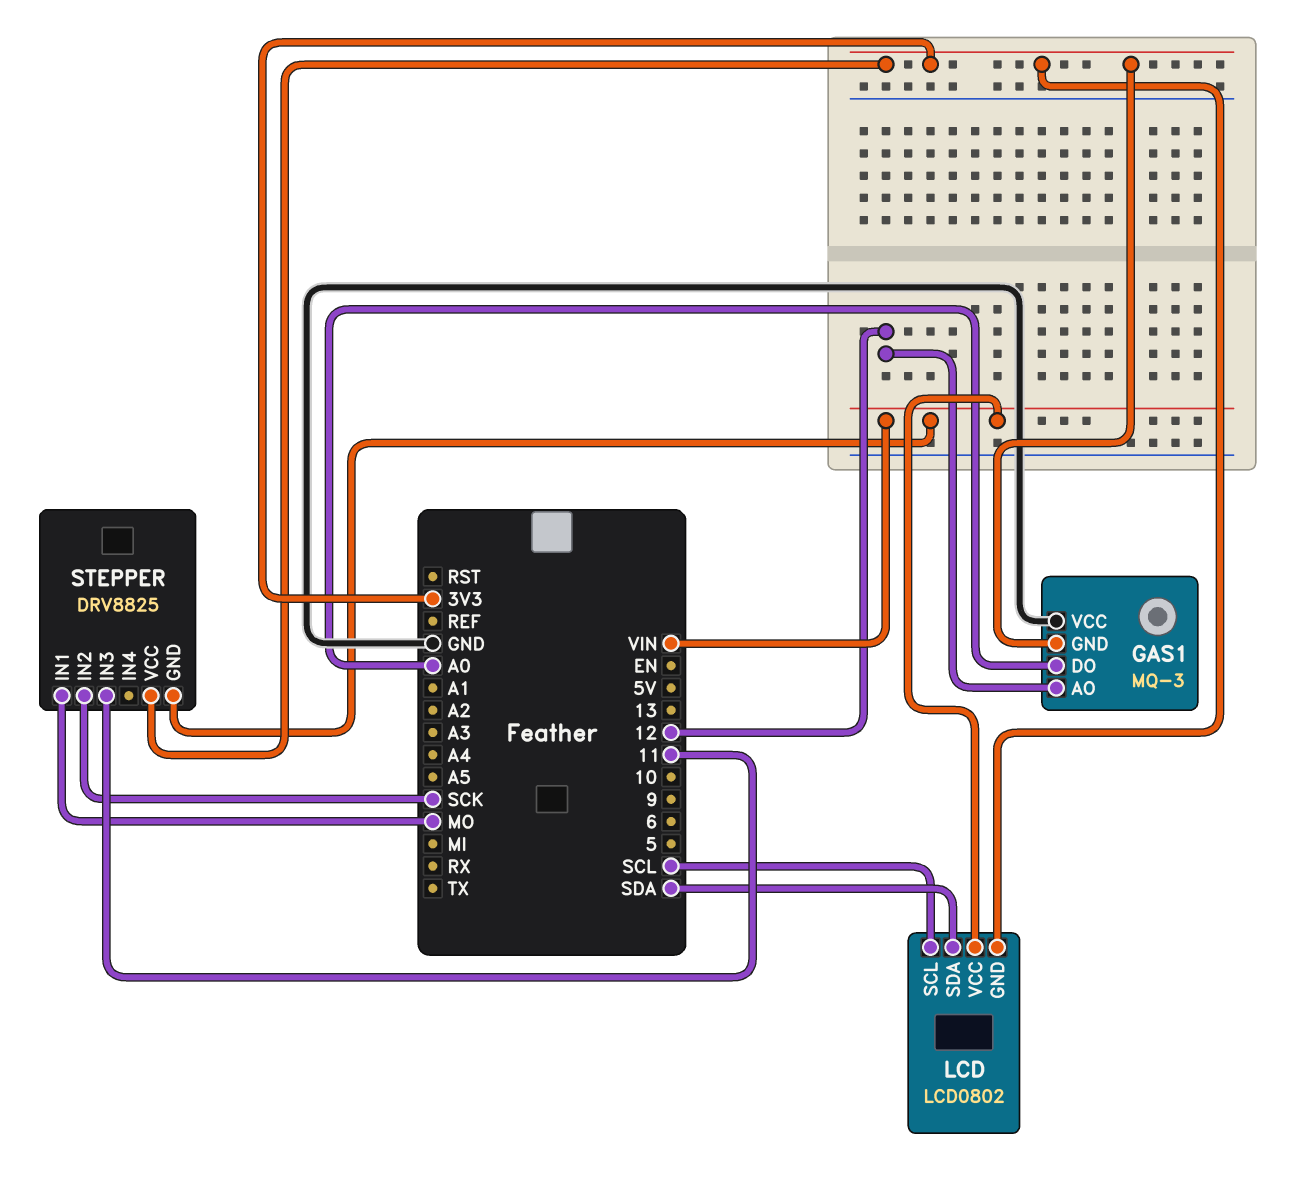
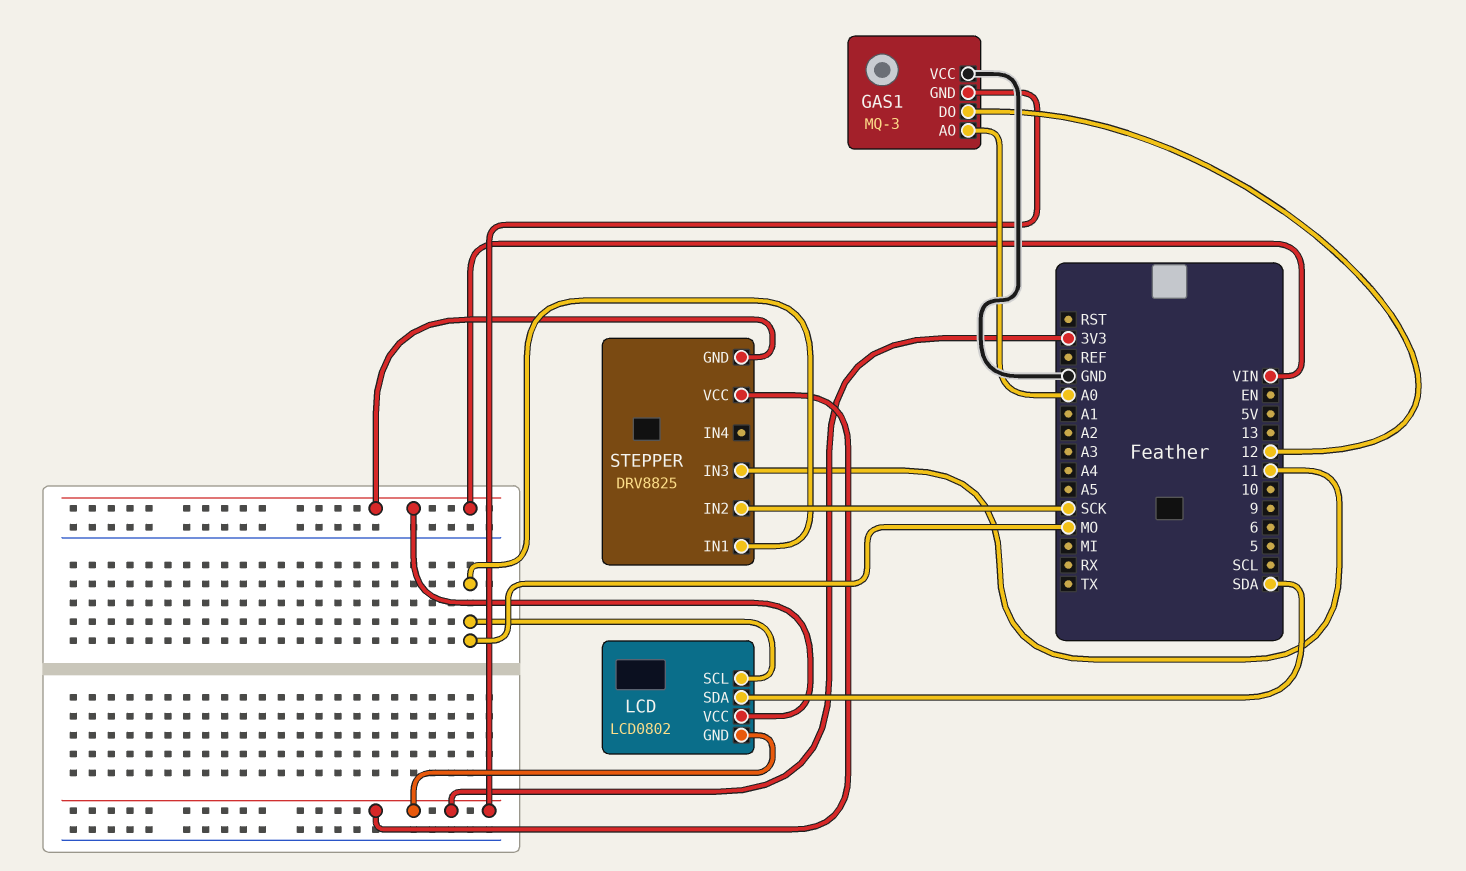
GAS1 pin AO: 12 -> A0
GAS1 pin DO: A0 -> 12
LCD pin SCL: SCL -> MO

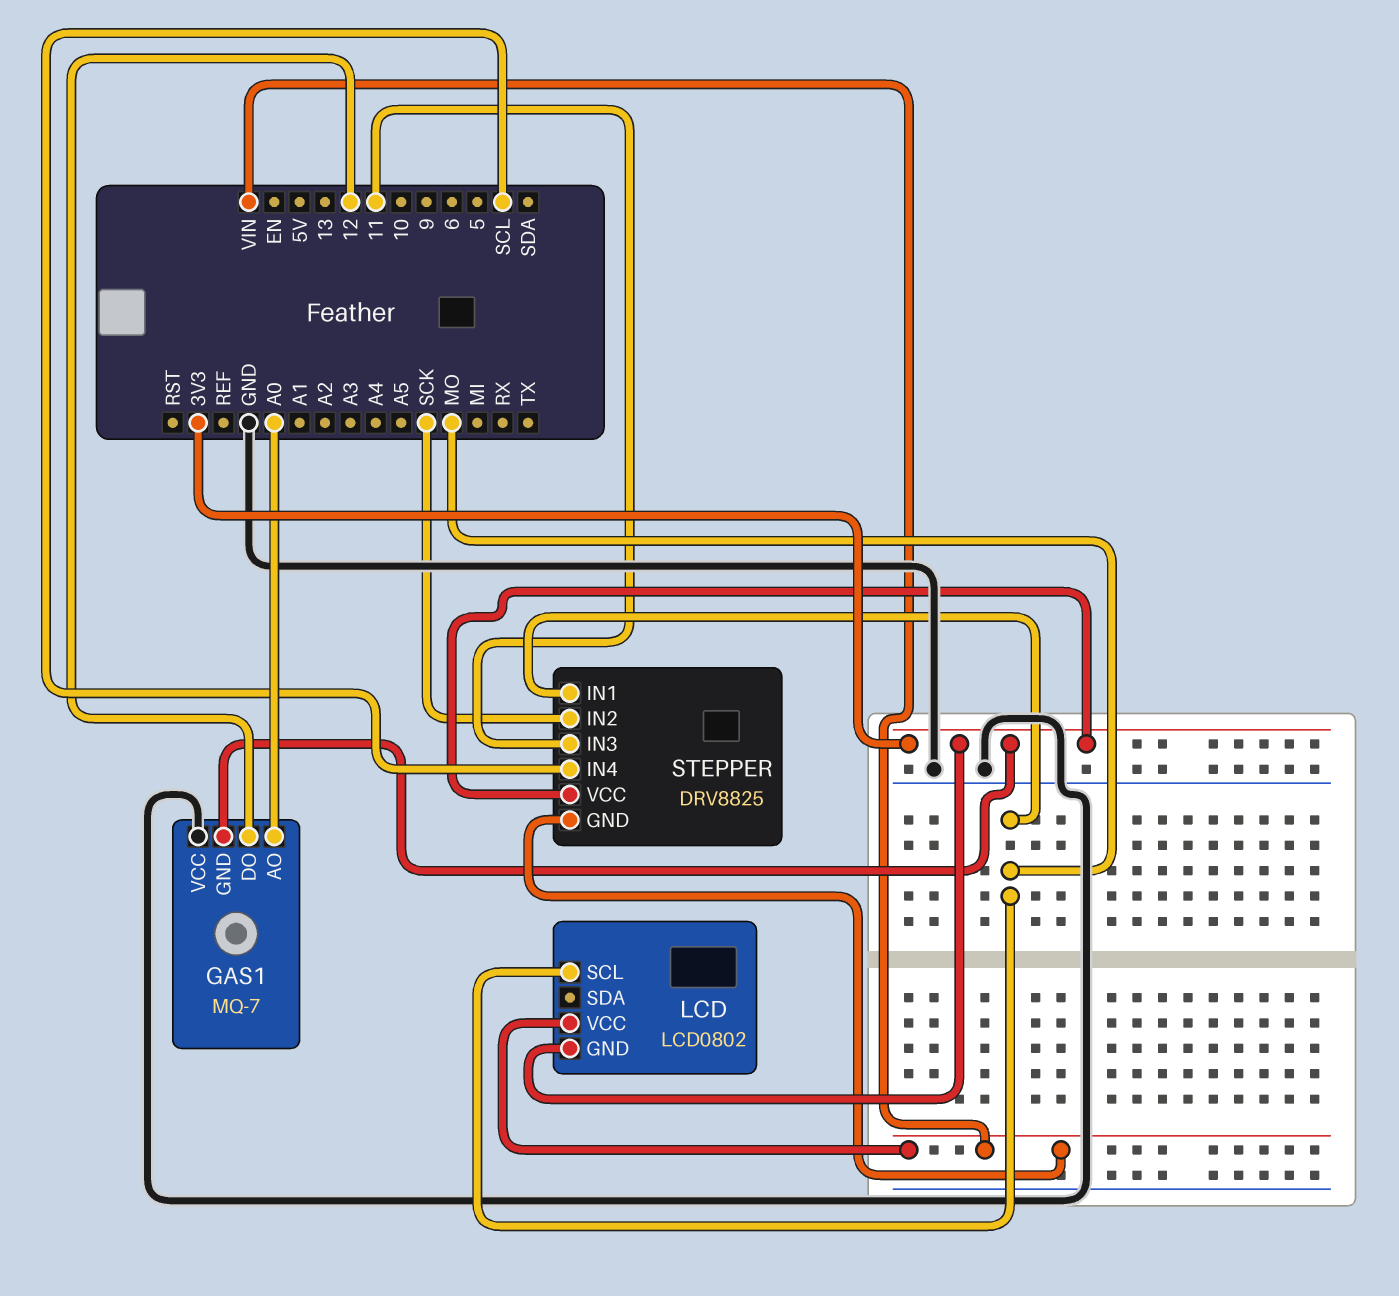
GAS1: MQ-3 -> MQ-7
LCD pin SDA: SDA -> none
STEPPER pin IN4: none -> SCL

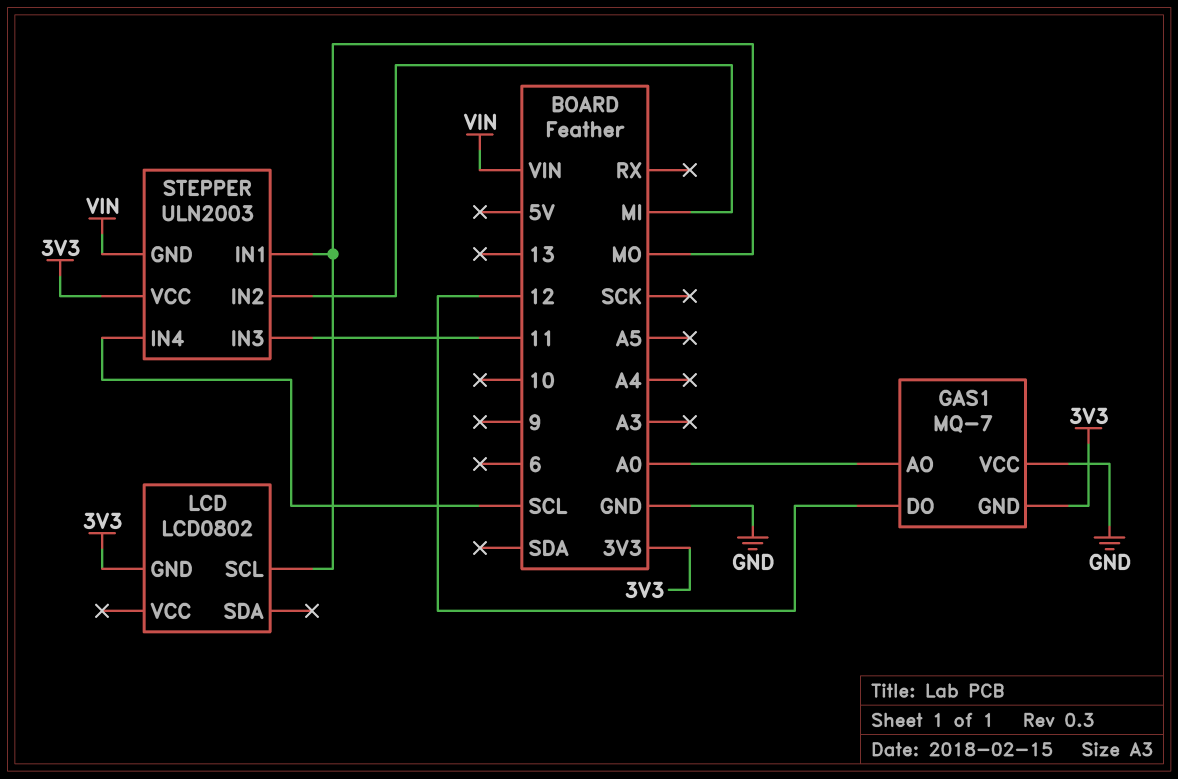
LCD pin VCC: VIN -> none
STEPPER: DRV8825 -> ULN2003
STEPPER pin IN2: SCK -> MI

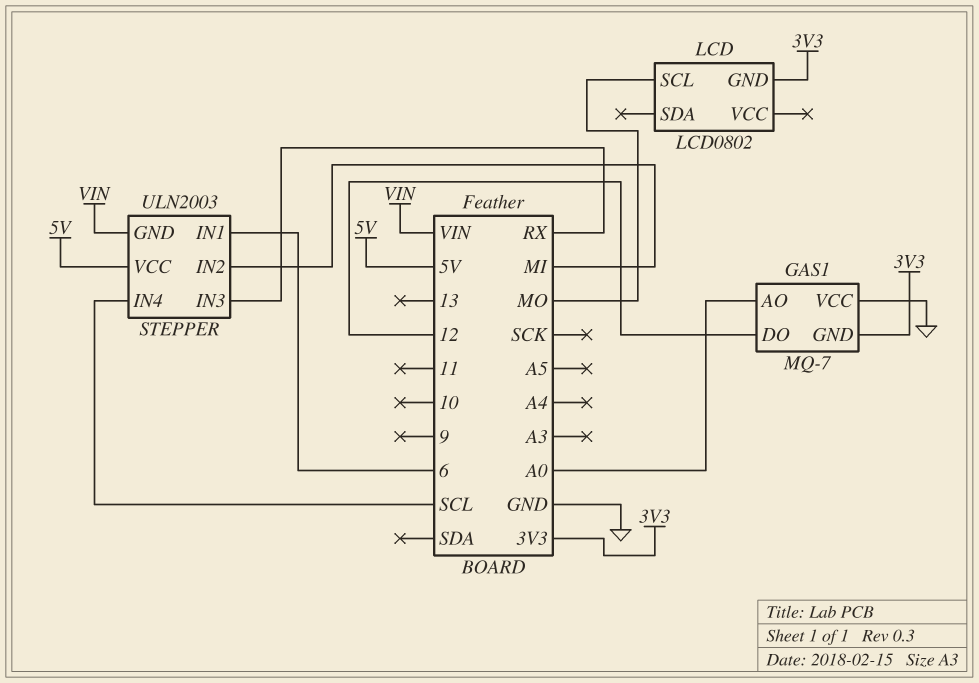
STEPPER pin IN1: MO -> 6
STEPPER pin IN3: 11 -> RX
STEPPER pin VCC: 3V3 -> 5V

